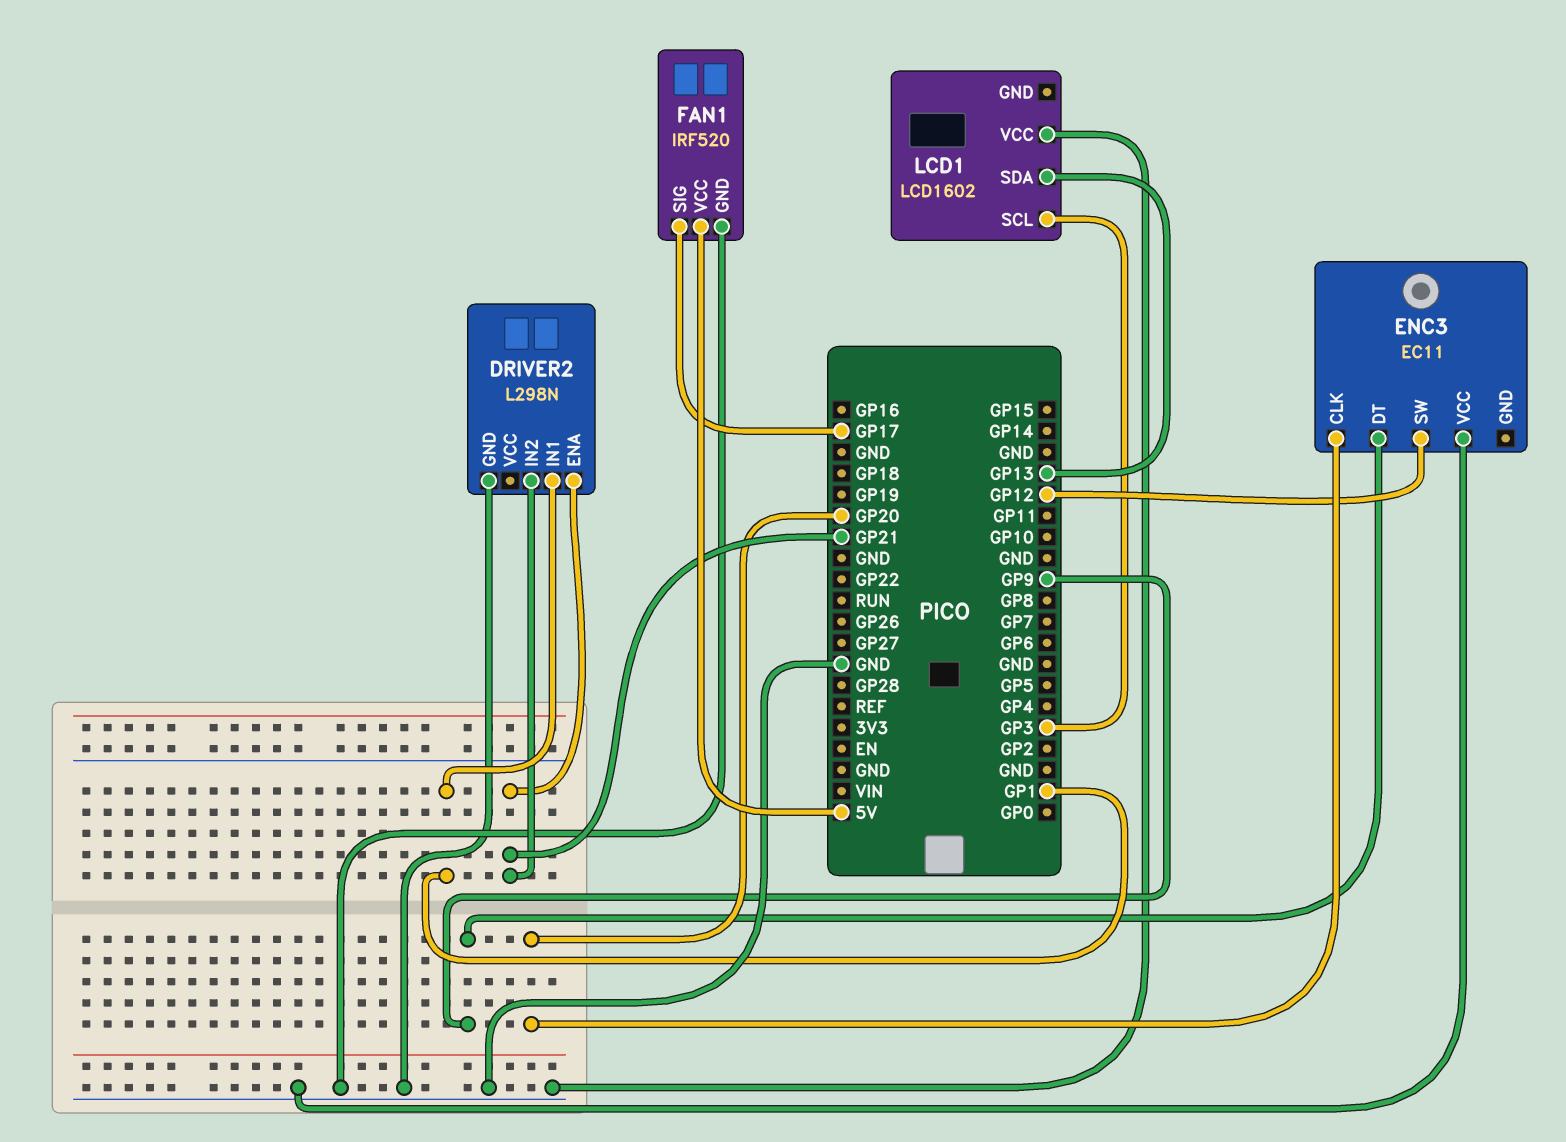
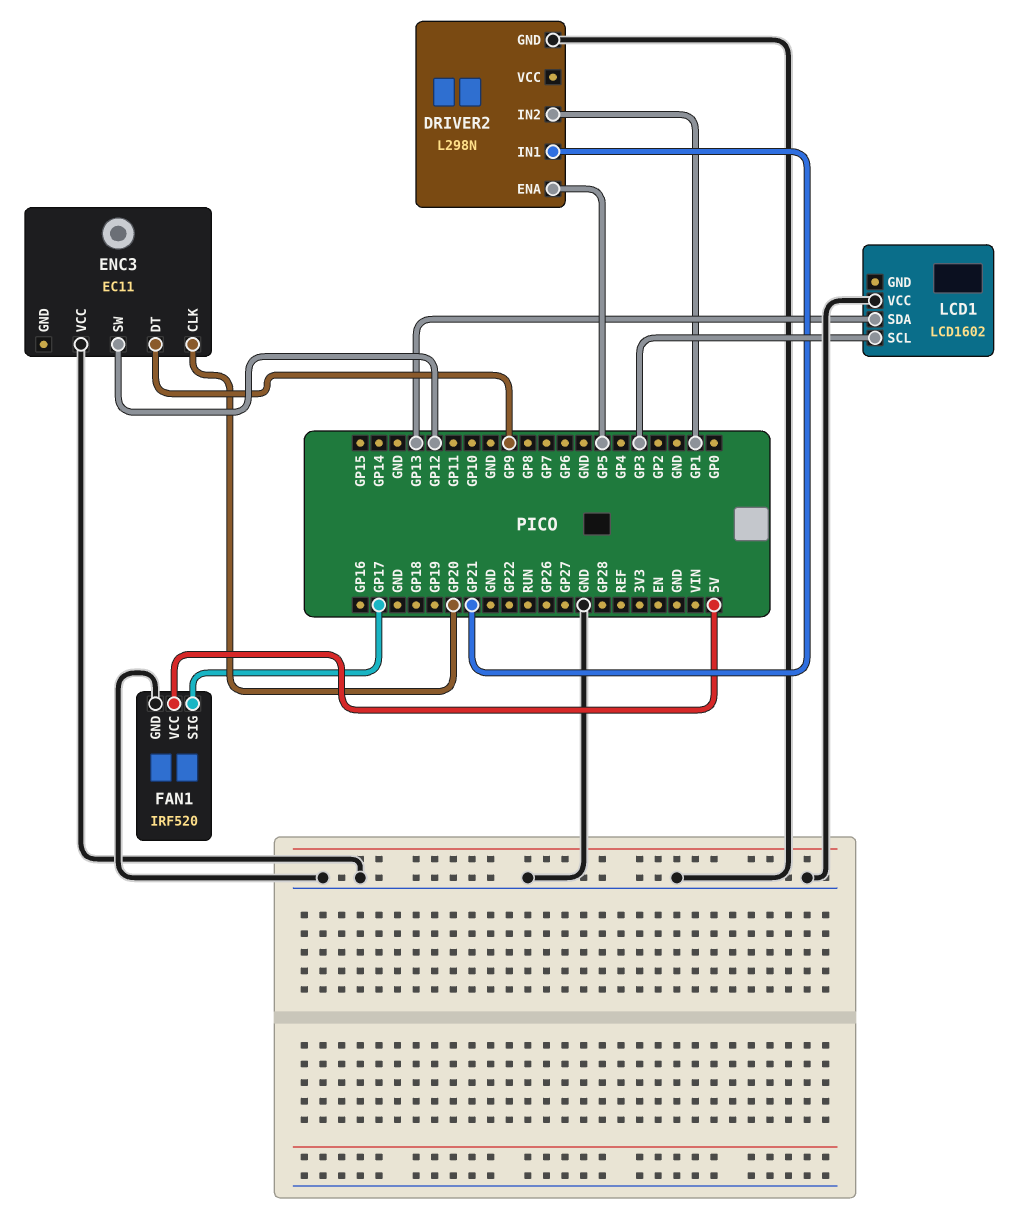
DRIVER2 pin ENA: GP21 -> GP5
DRIVER2 pin IN1: GP1 -> GP21
DRIVER2 pin IN2: GP21 -> GP1

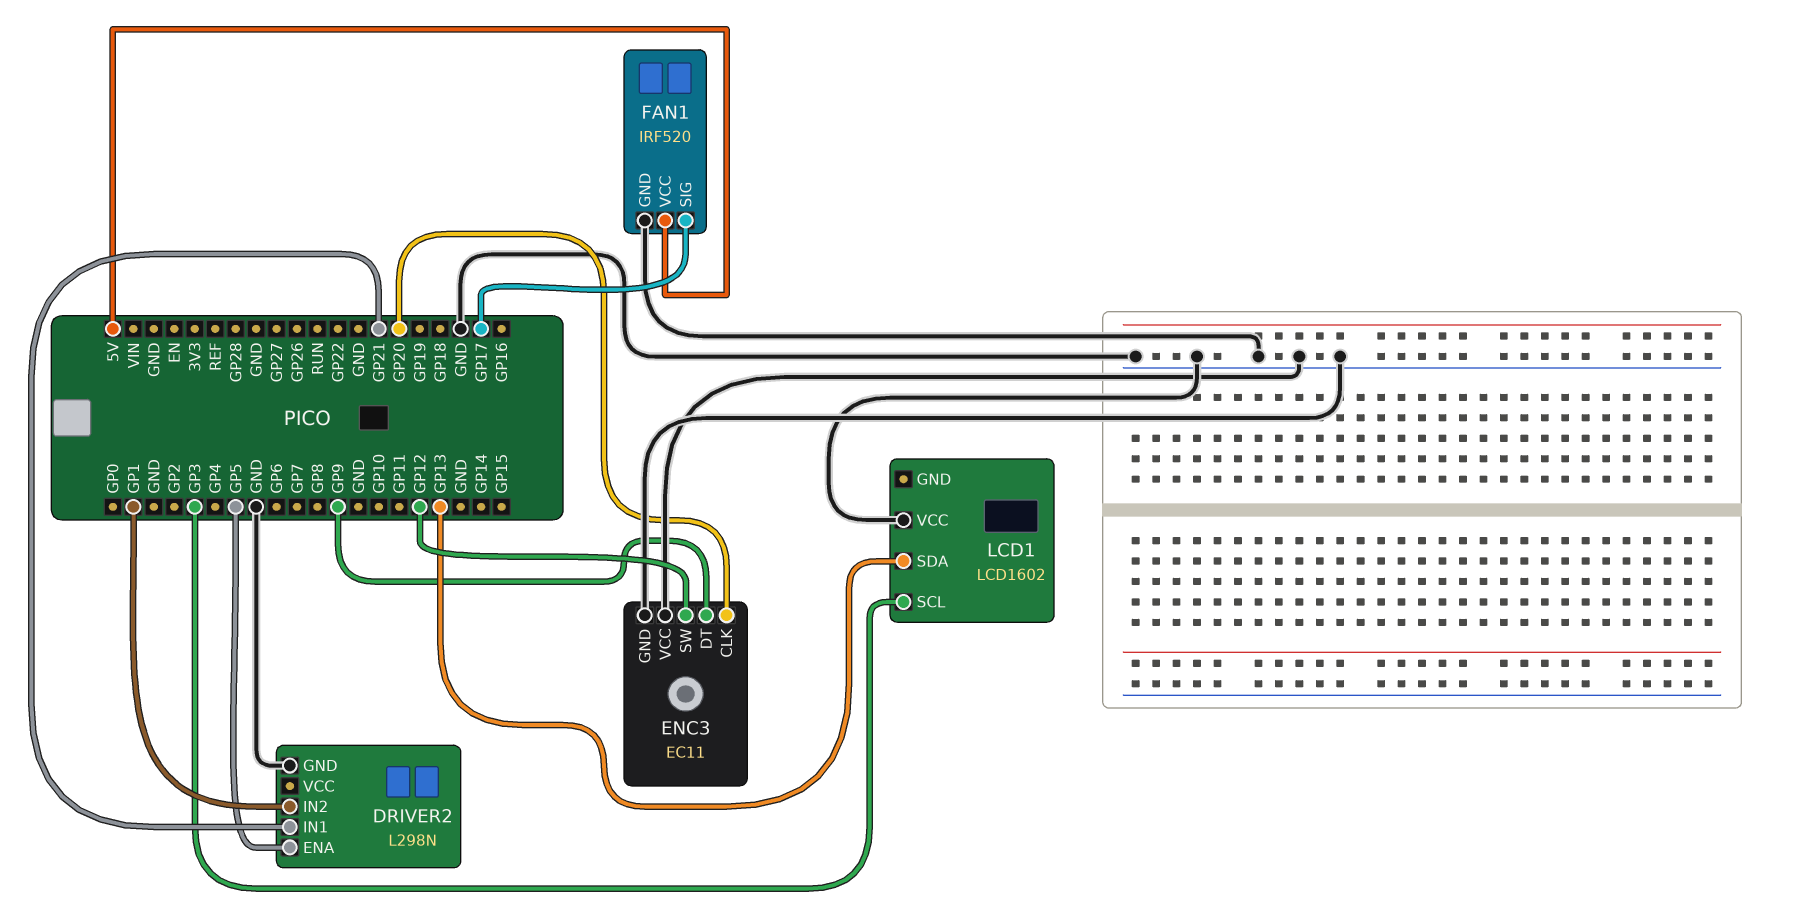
ENC3 pin GND: none -> GND

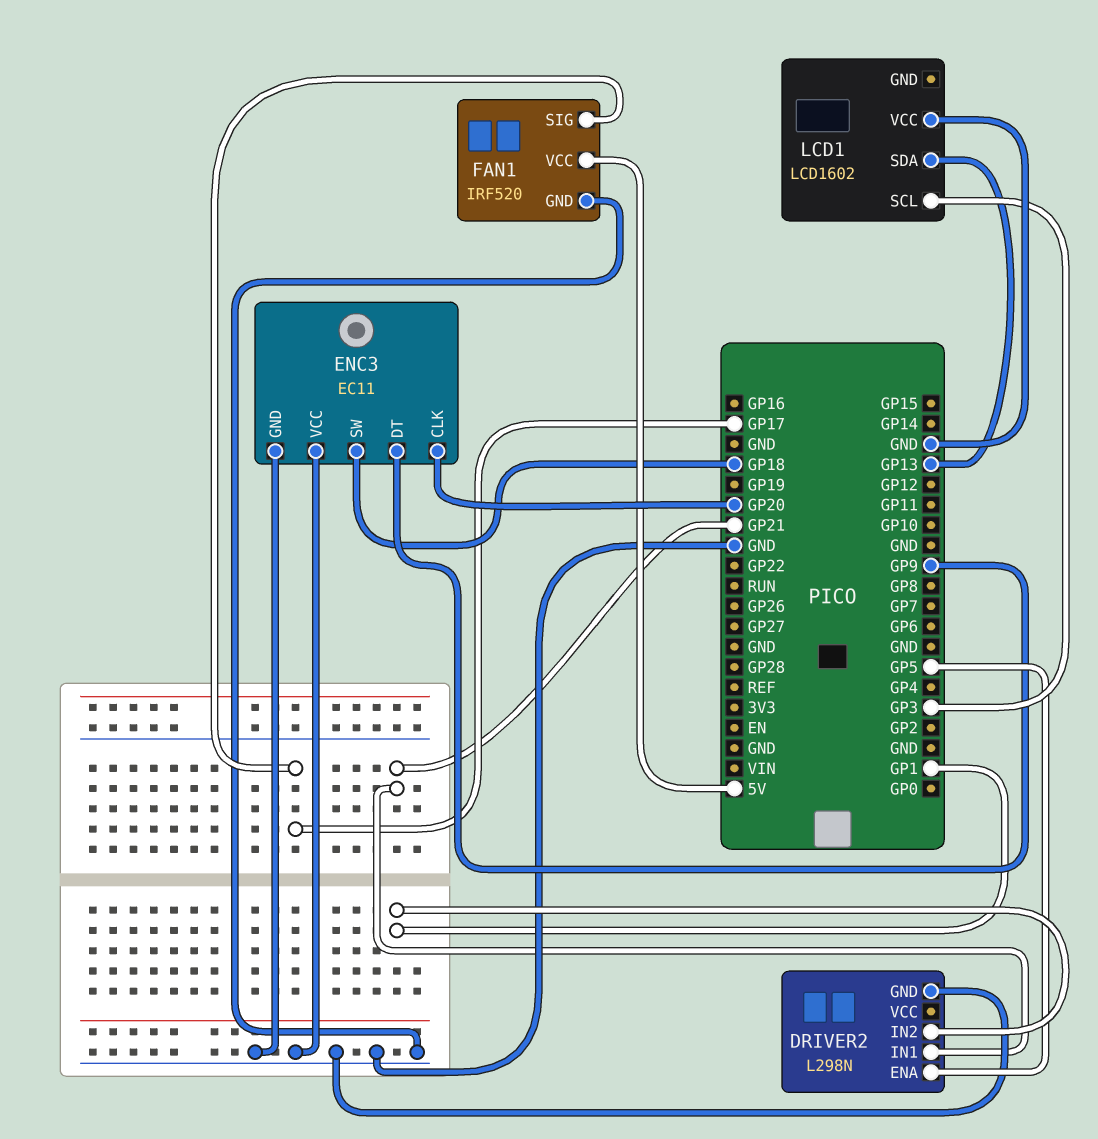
ENC3 pin SW: GP12 -> GP18

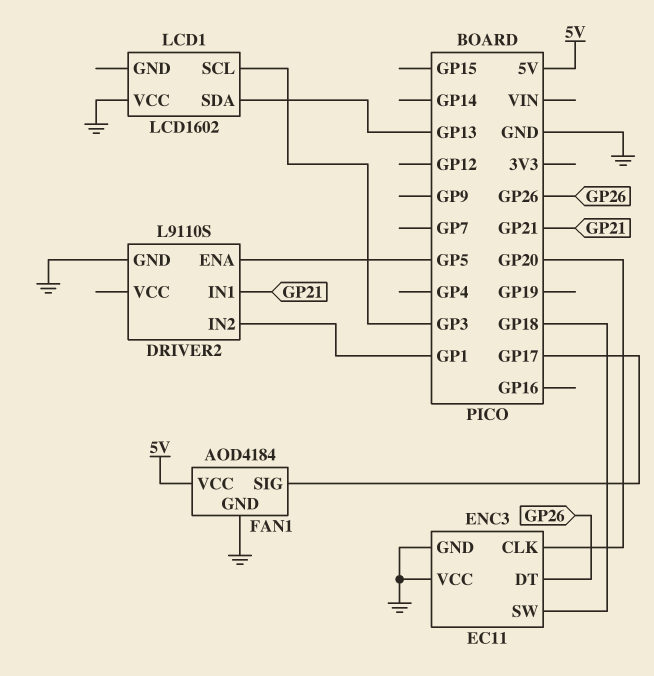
DRIVER2: L298N -> L9110S
ENC3 pin DT: GP9 -> GP26
FAN1: IRF520 -> AOD4184

